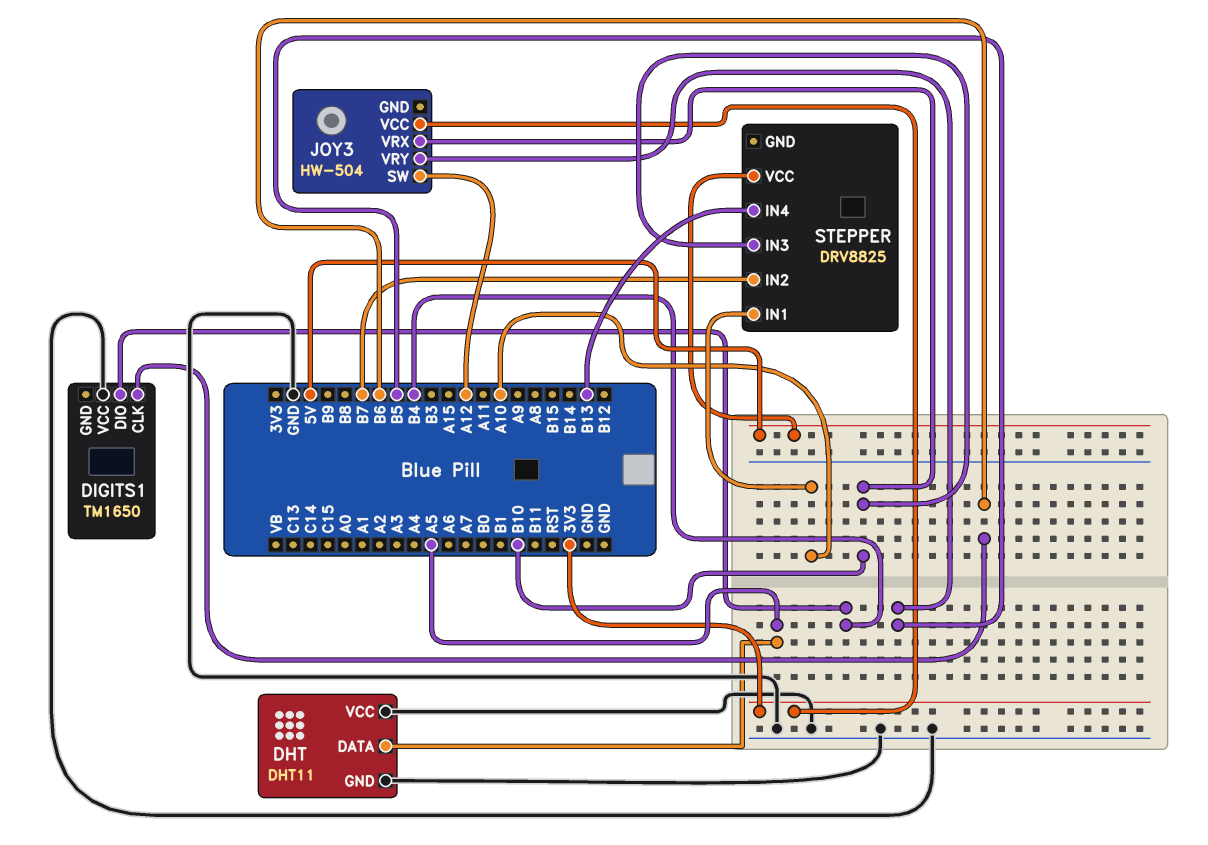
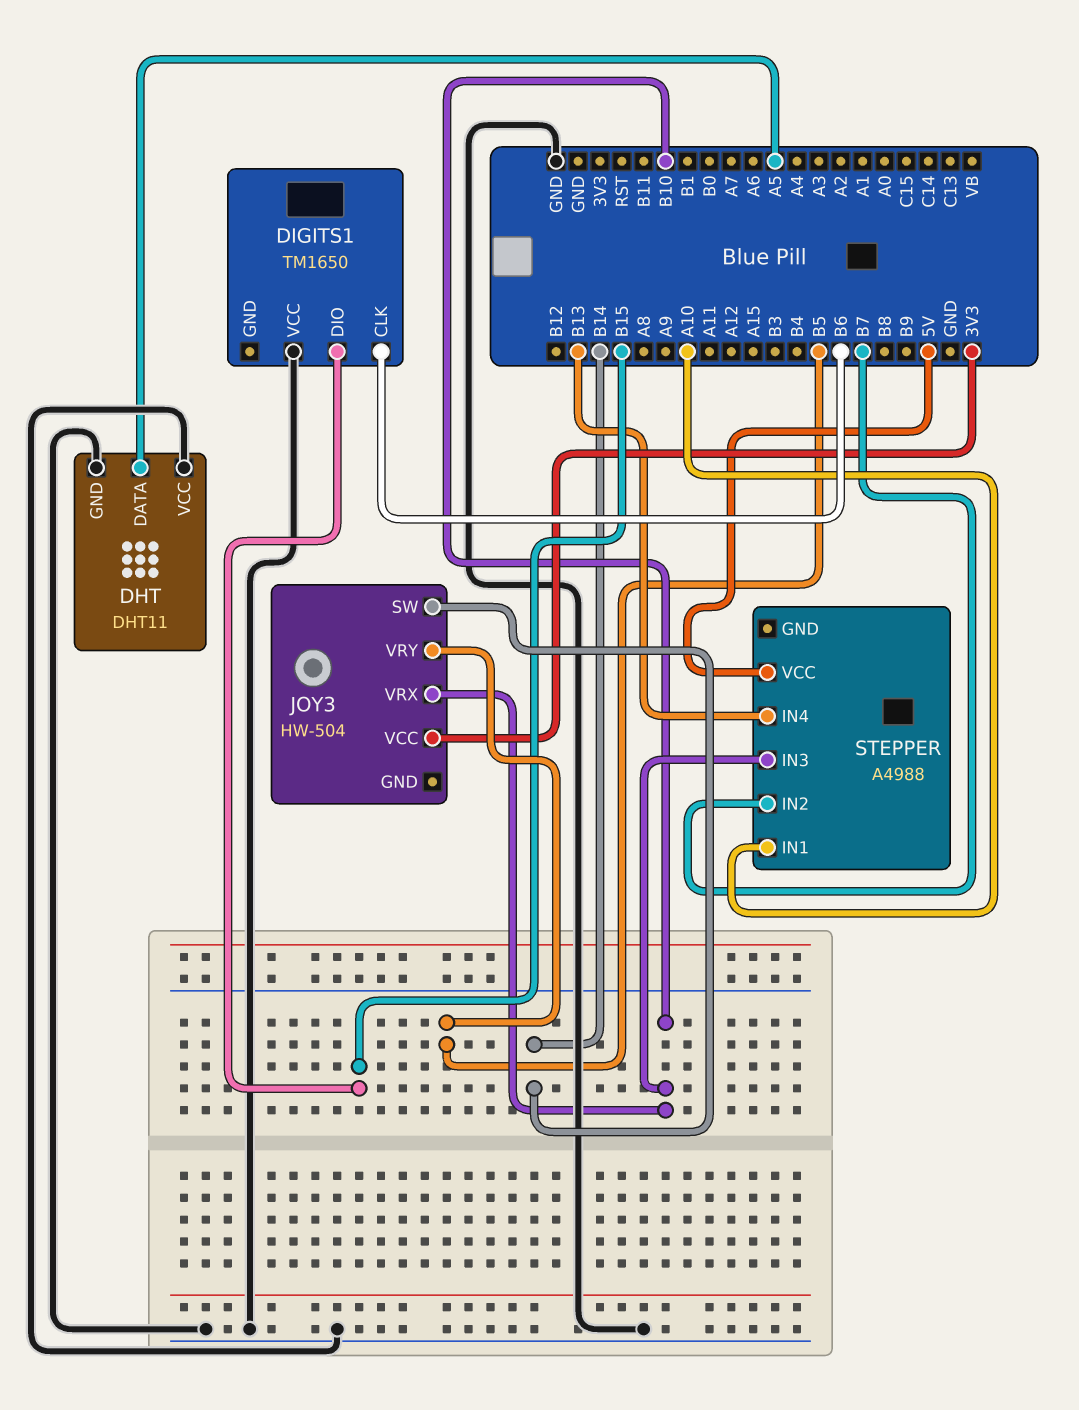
DIGITS1 pin DIO: B4 -> B15
JOY3 pin SW: A12 -> B14
STEPPER: DRV8825 -> A4988

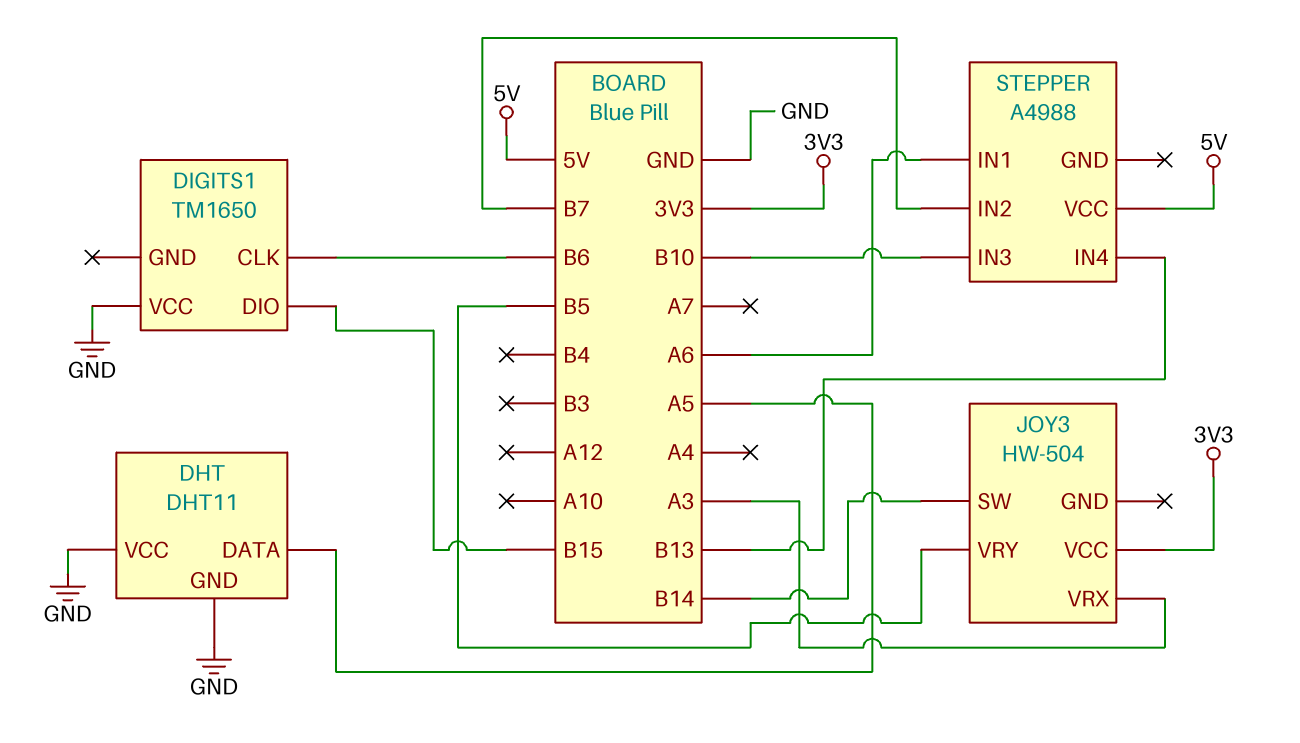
JOY3 pin VRX: B10 -> A3
STEPPER pin IN1: A10 -> A6

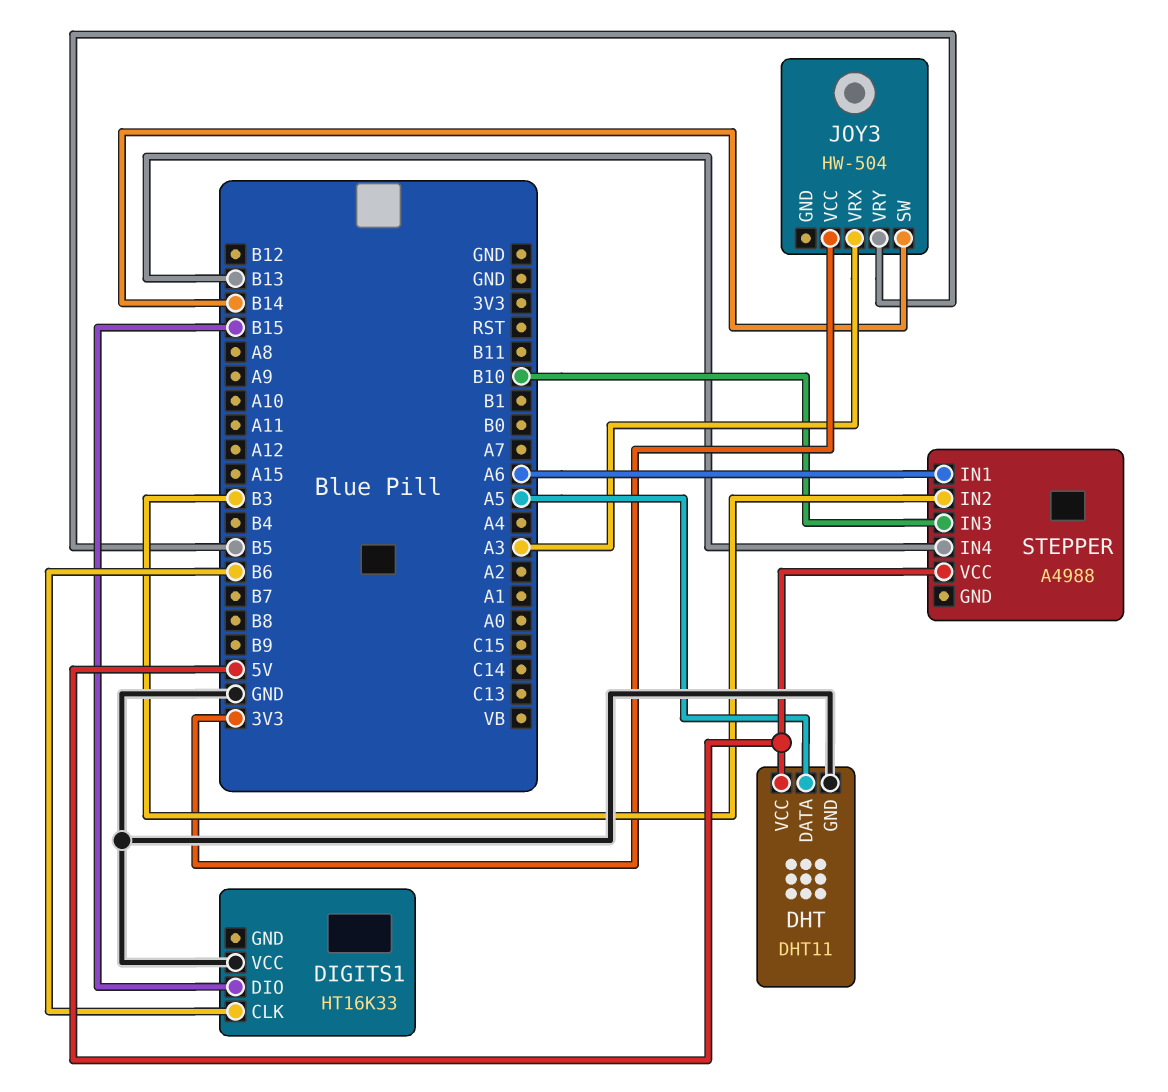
DHT pin VCC: GND -> 5V
DIGITS1: TM1650 -> HT16K33
STEPPER pin IN2: B7 -> B3

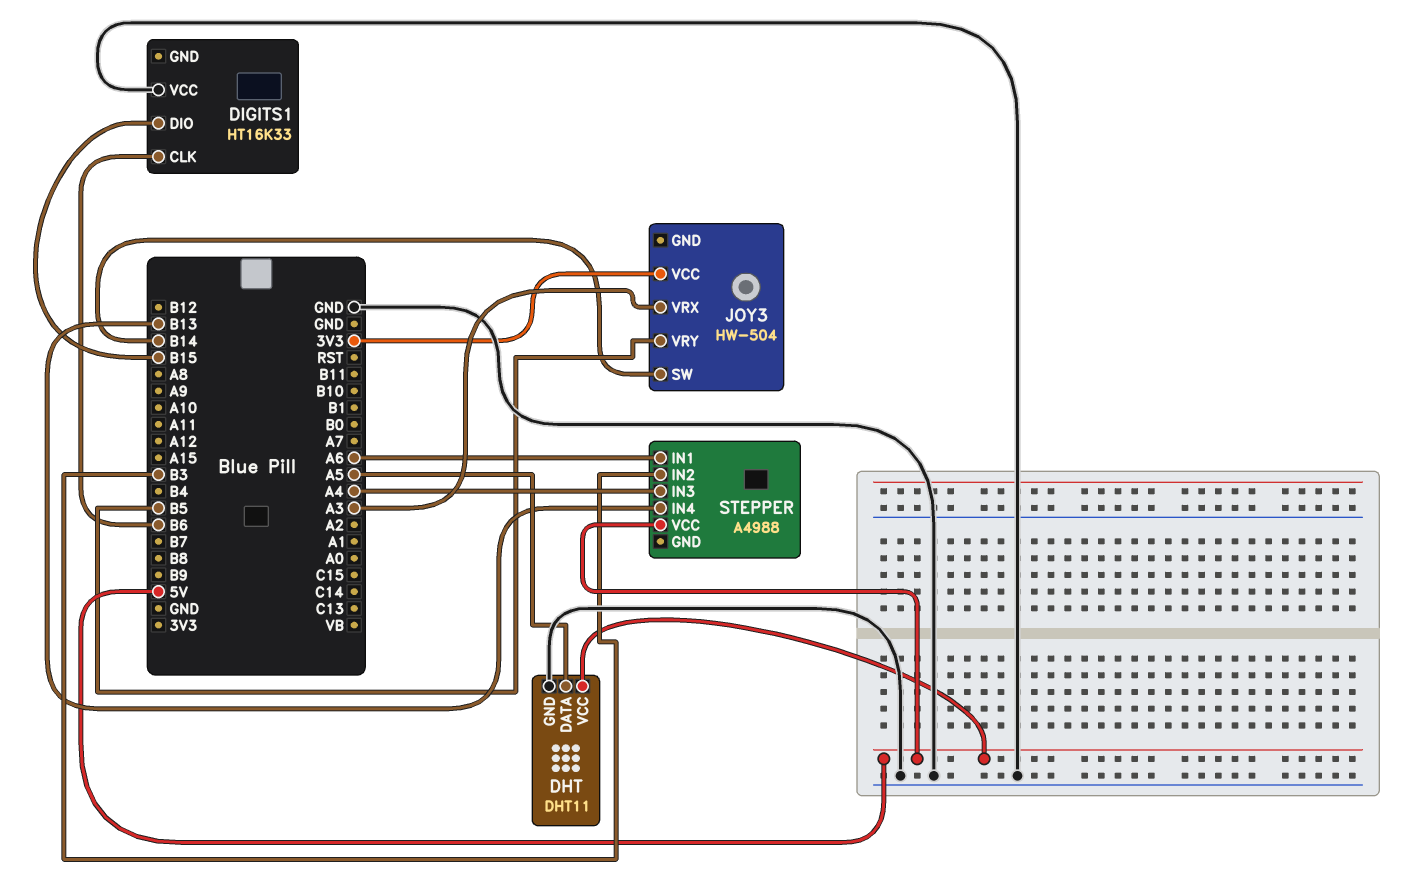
STEPPER pin IN3: B10 -> A4

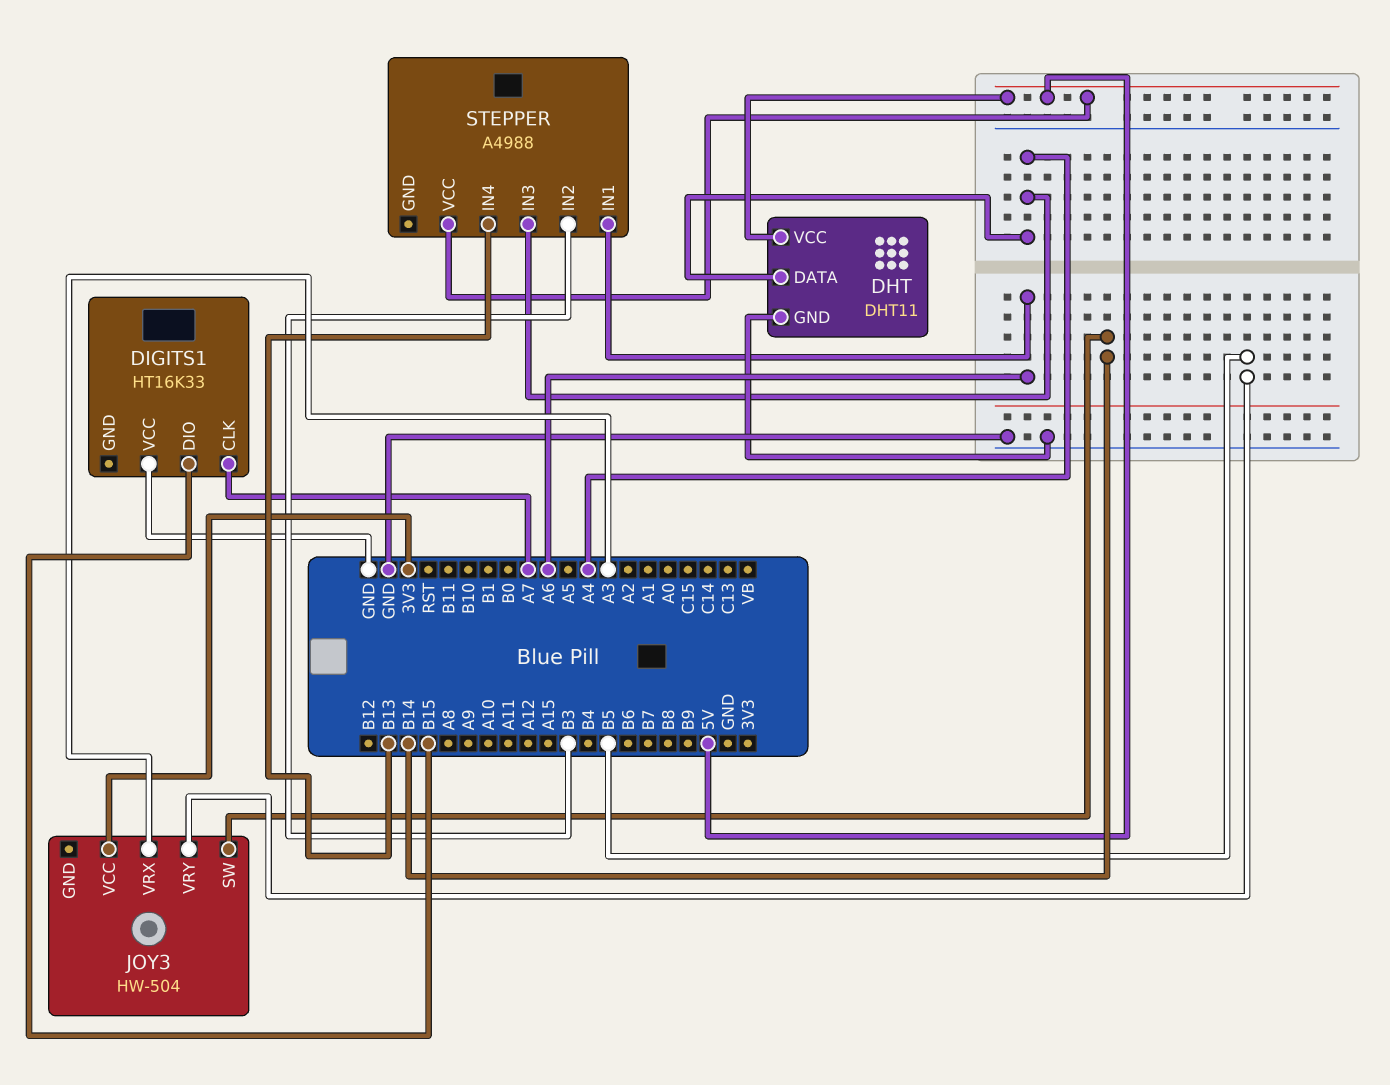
DHT pin DATA: A5 -> A4
DIGITS1 pin CLK: B6 -> A7

